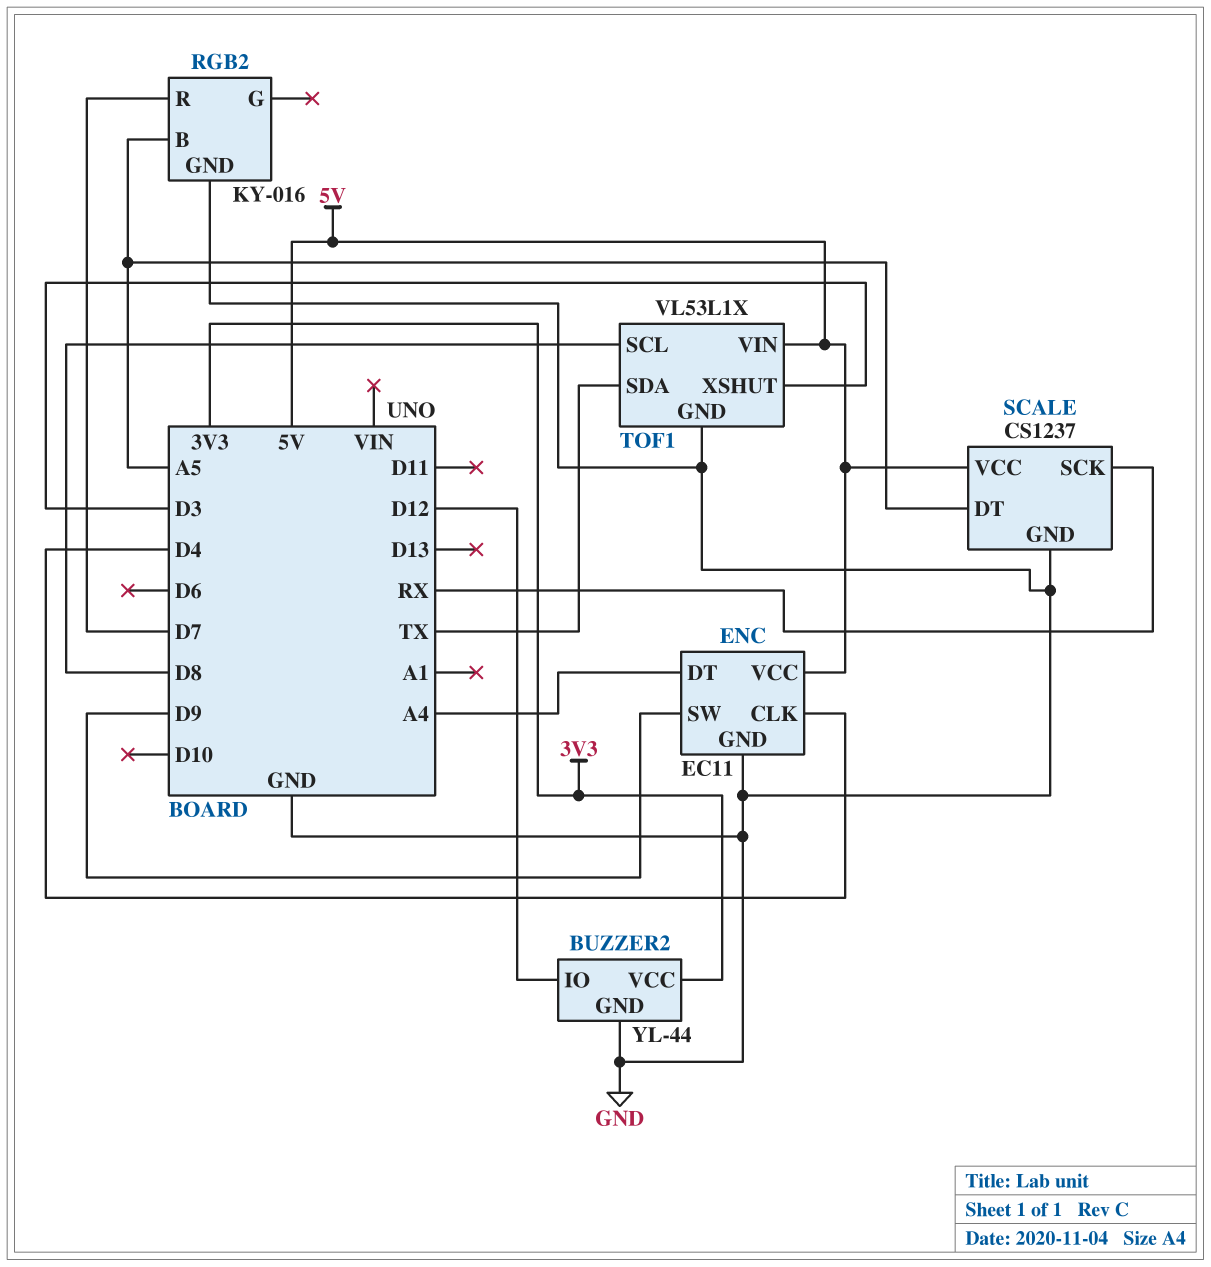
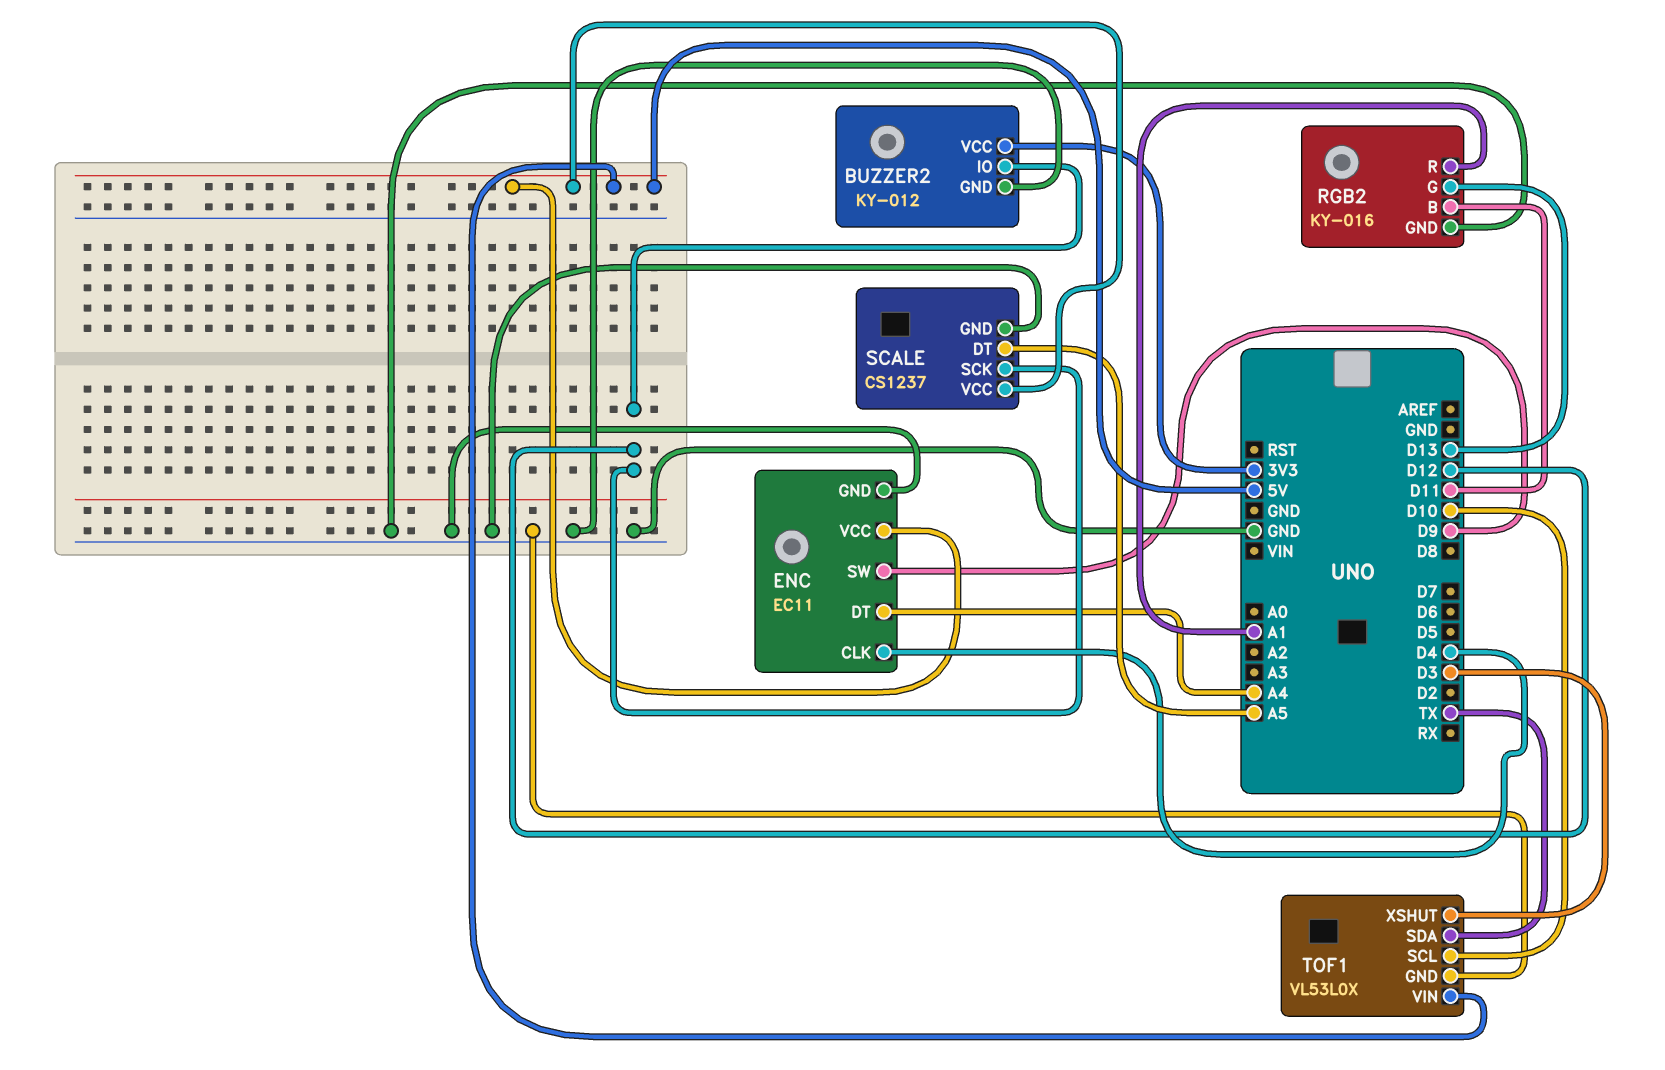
BUZZER2: YL-44 -> KY-012
RGB2 pin B: A5 -> D11
RGB2 pin G: none -> D13
RGB2 pin R: D7 -> A1
SCALE pin SCK: RX -> D12
TOF1: VL53L1X -> VL53L0X
TOF1 pin SCL: D8 -> D10

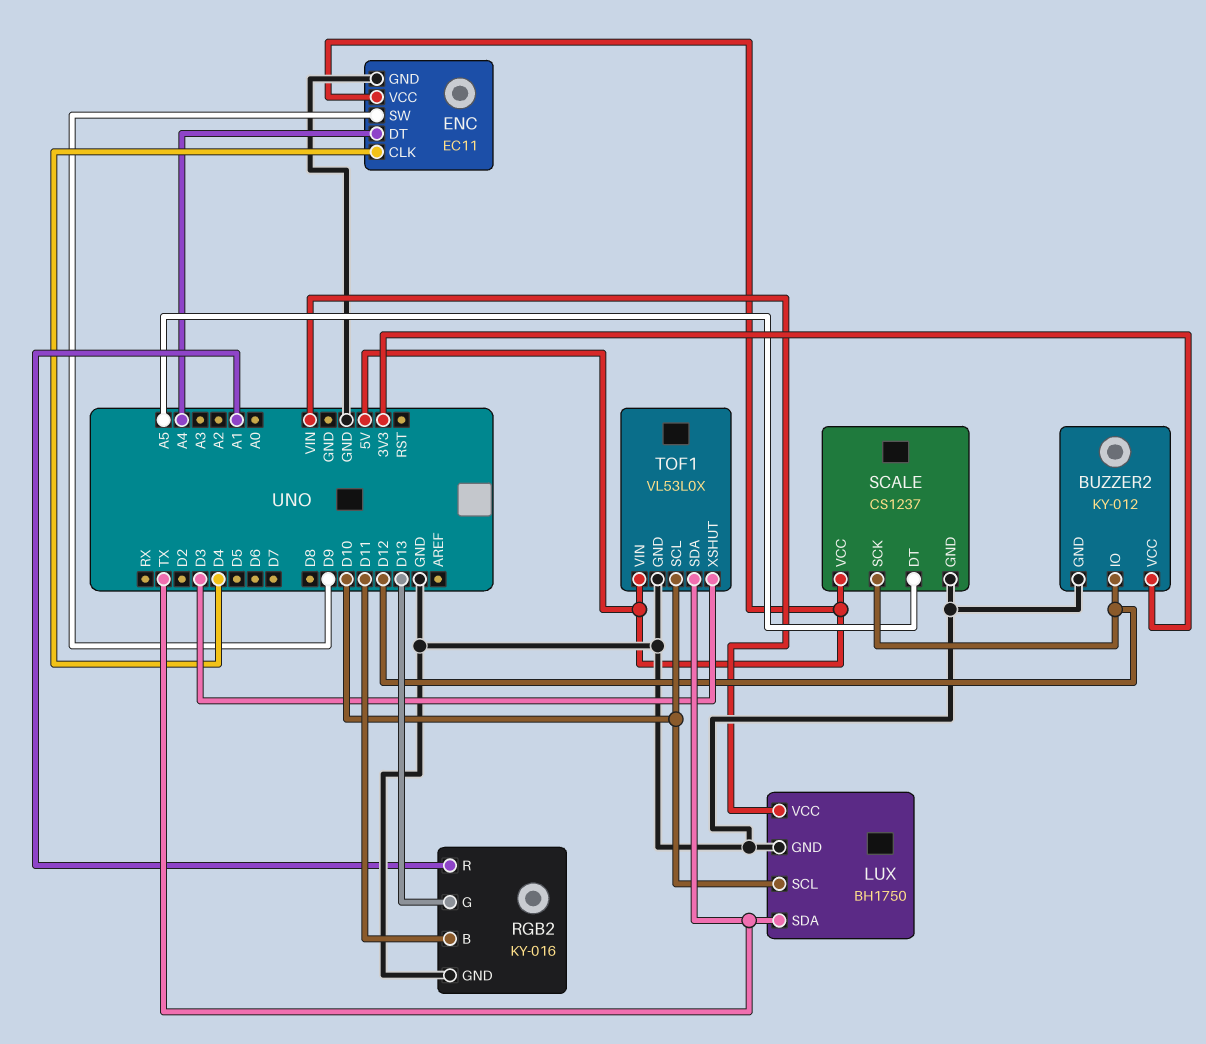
LUX: none -> BH1750
LUX pin GND: none -> GND
LUX pin SCL: none -> D10
LUX pin SDA: none -> TX
LUX pin VCC: none -> VIN

